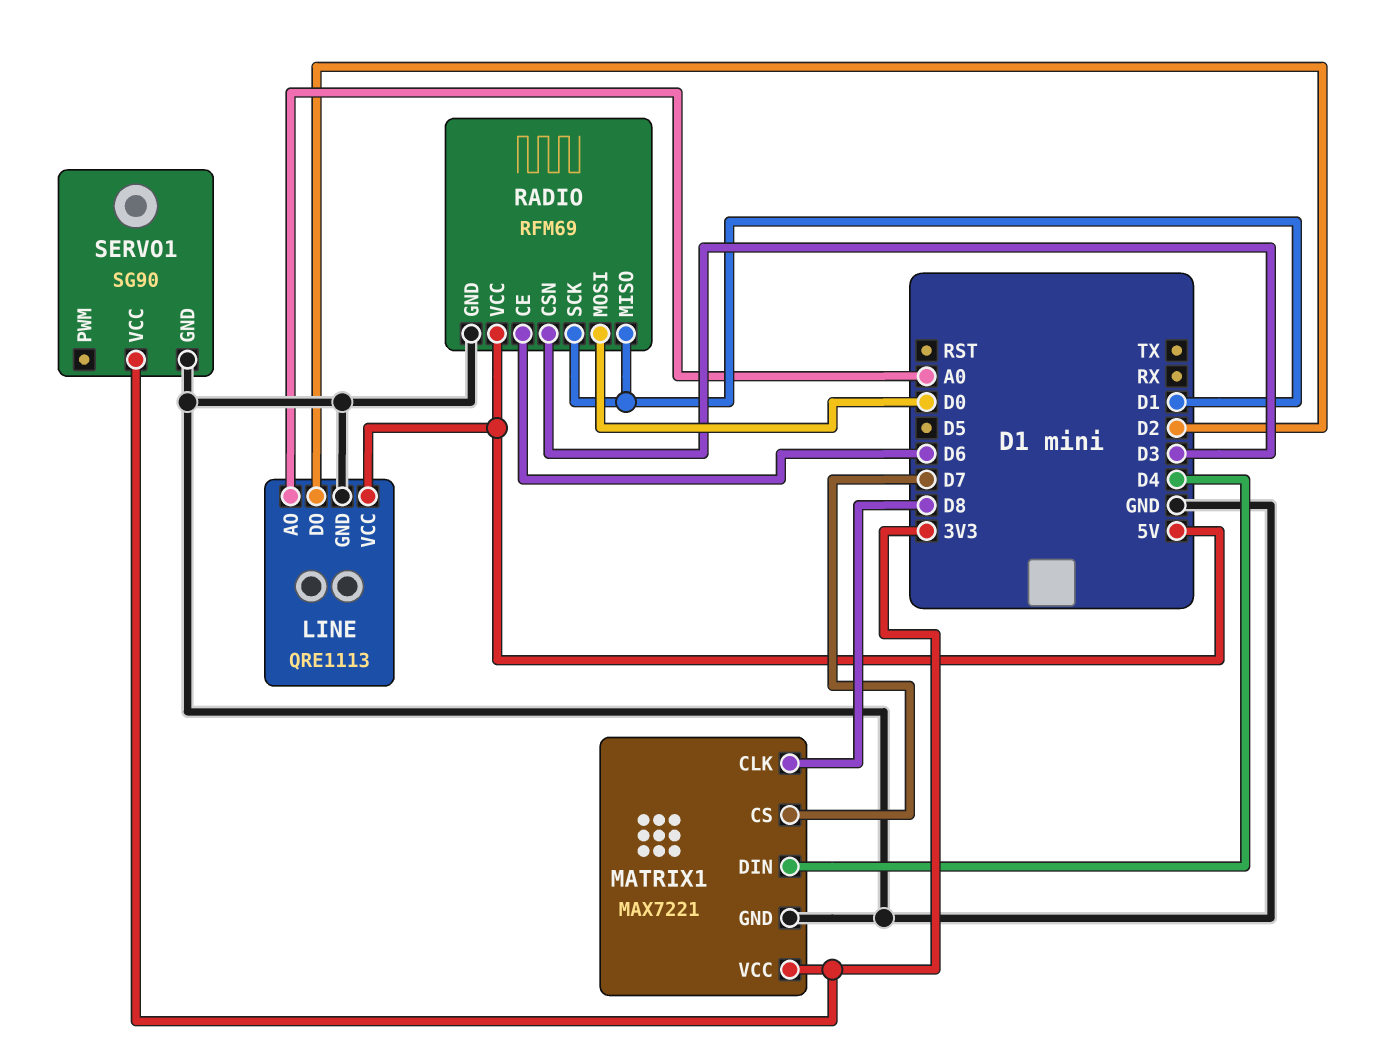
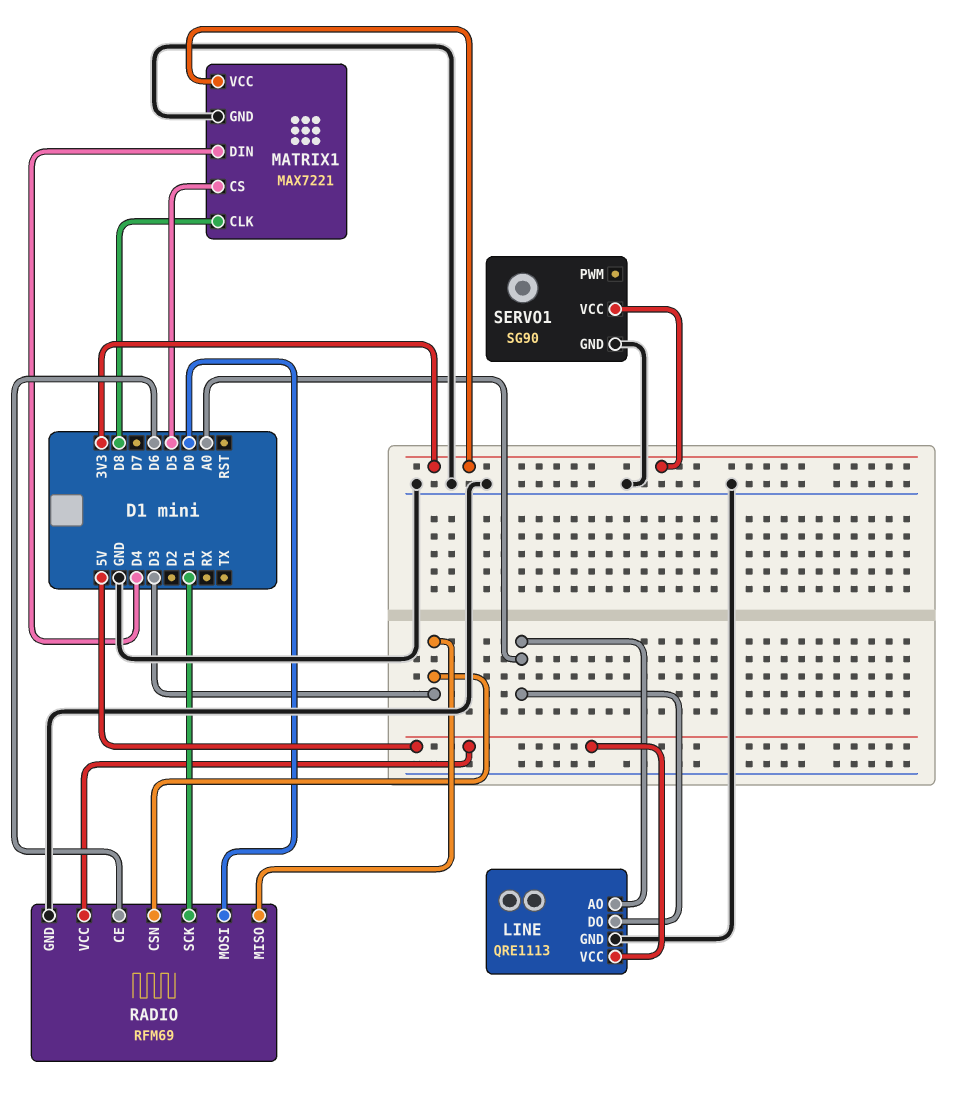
LINE pin DO: D2 -> A0
MATRIX1 pin CS: D7 -> D5
RADIO pin MISO: D1 -> D3

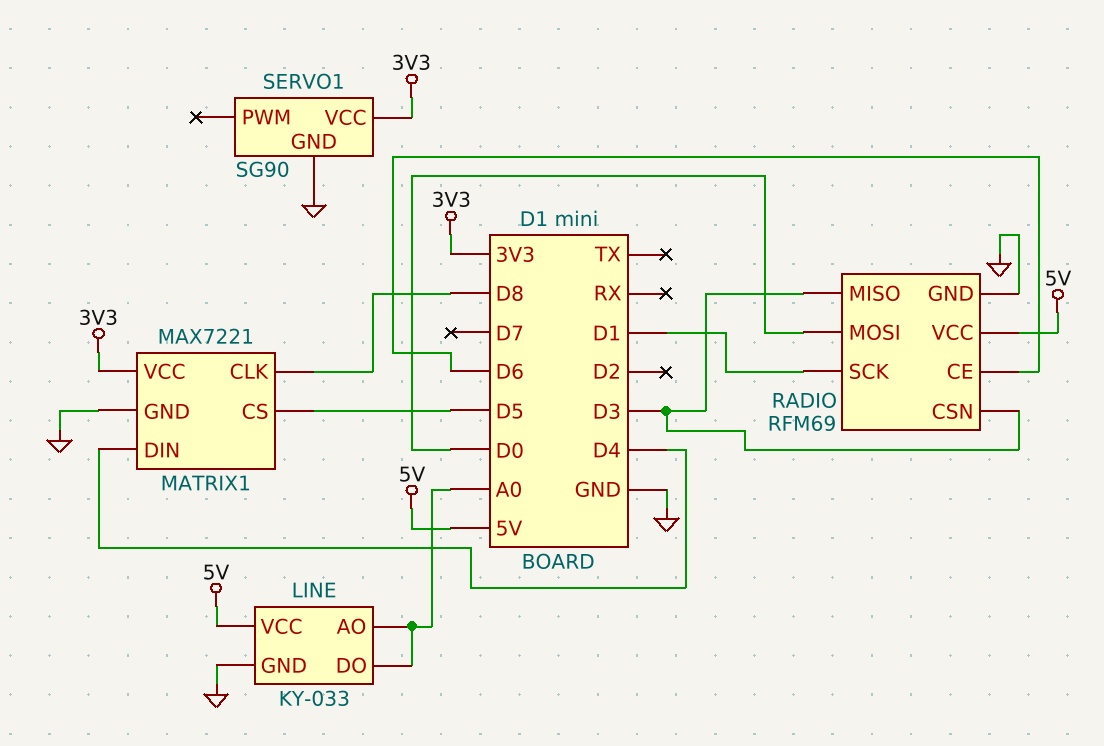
LINE: QRE1113 -> KY-033

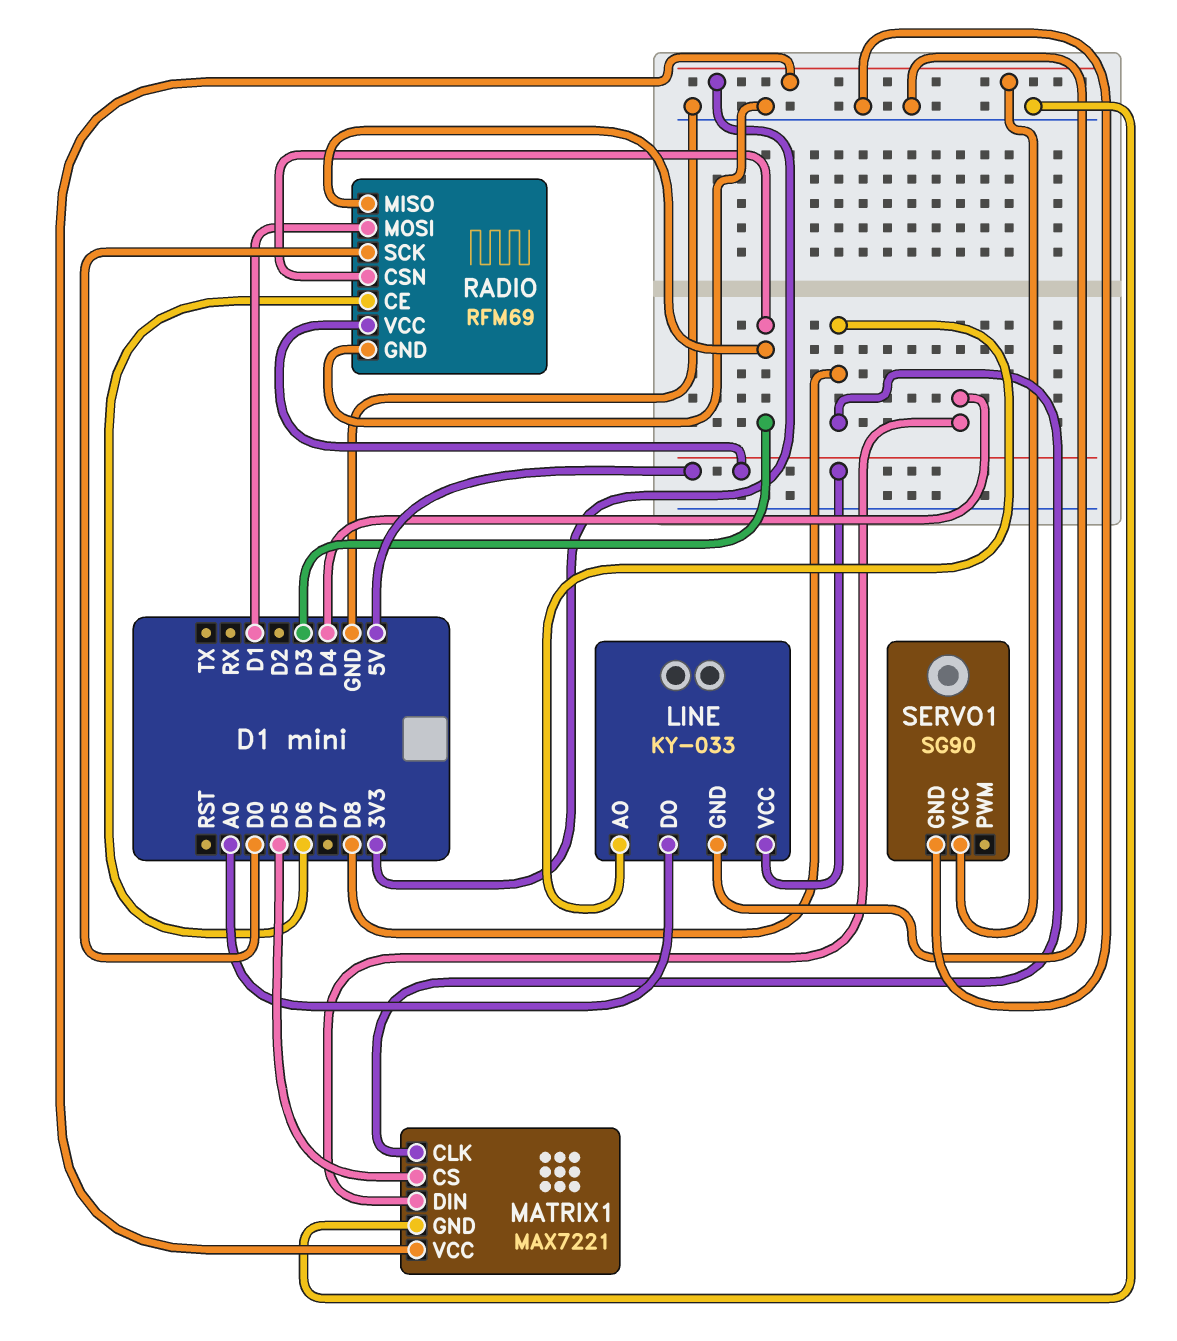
LINE pin AO: A0 -> D8
RADIO pin MOSI: D0 -> D1
RADIO pin SCK: D1 -> D0

